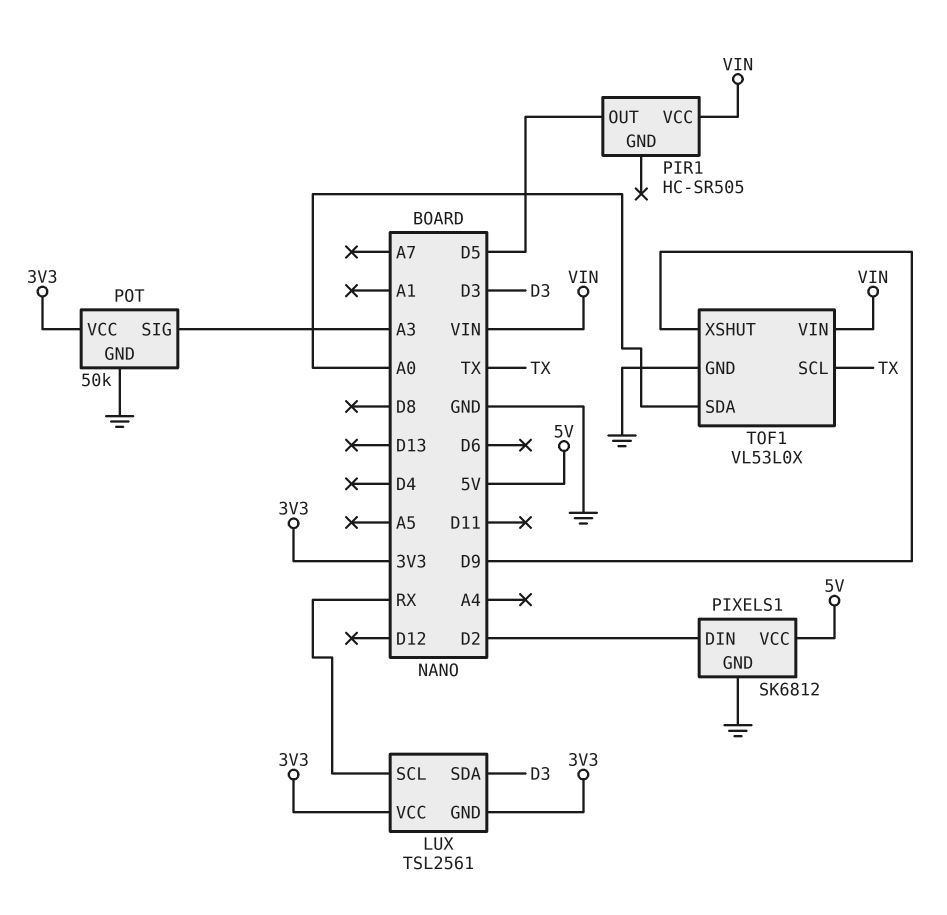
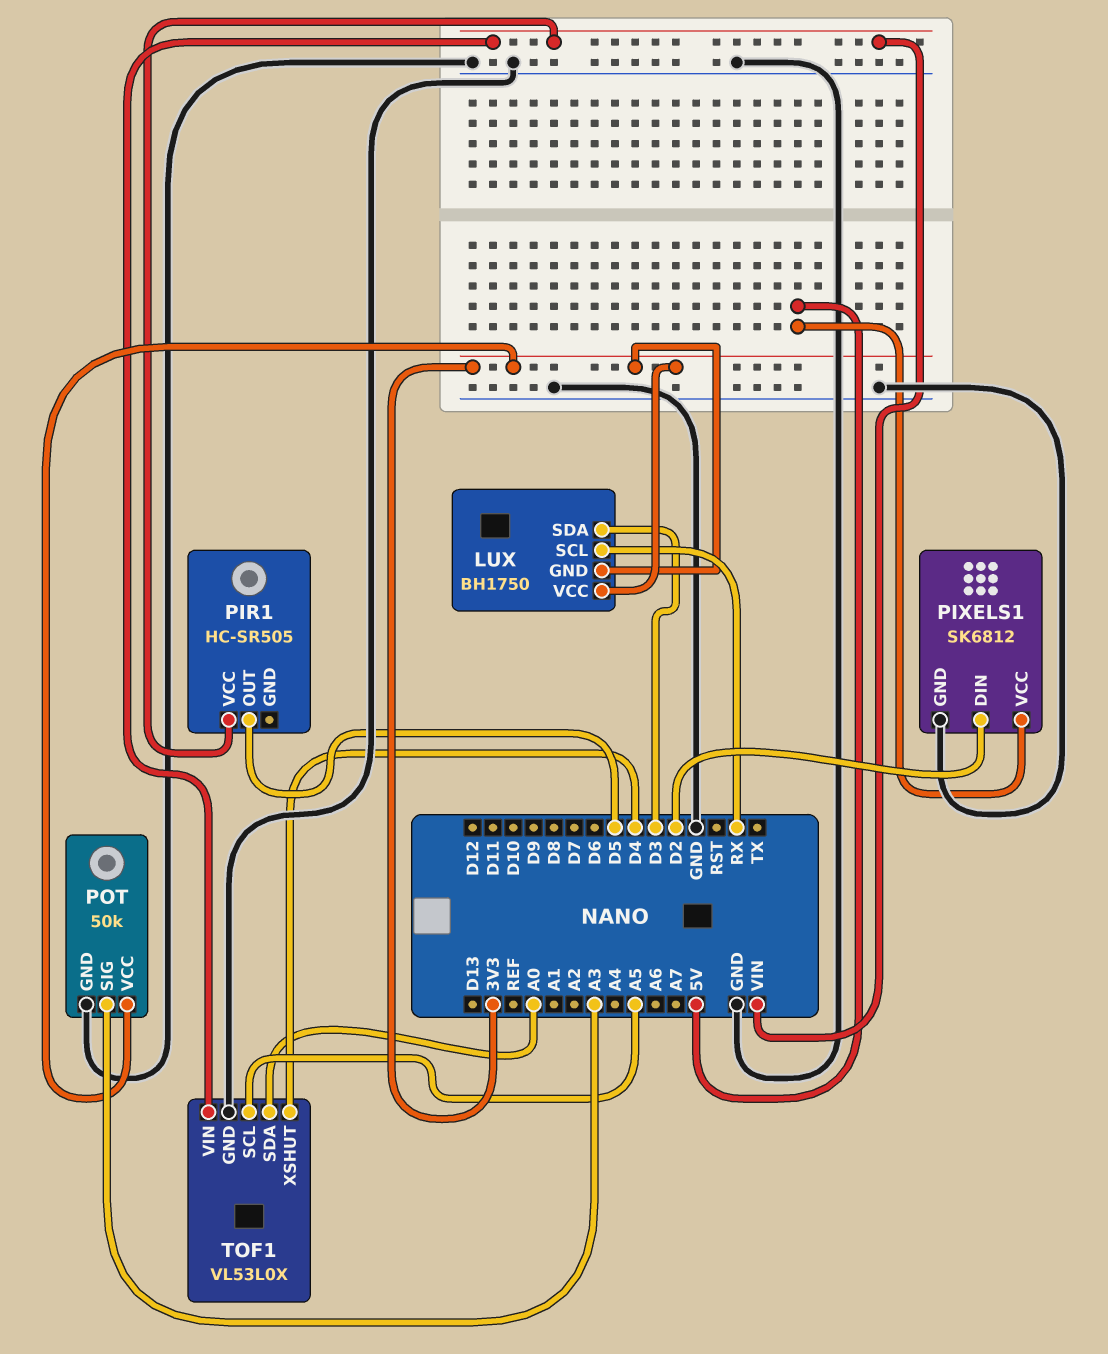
LUX: TSL2561 -> BH1750
TOF1 pin SCL: TX -> A5
TOF1 pin XSHUT: D9 -> D4

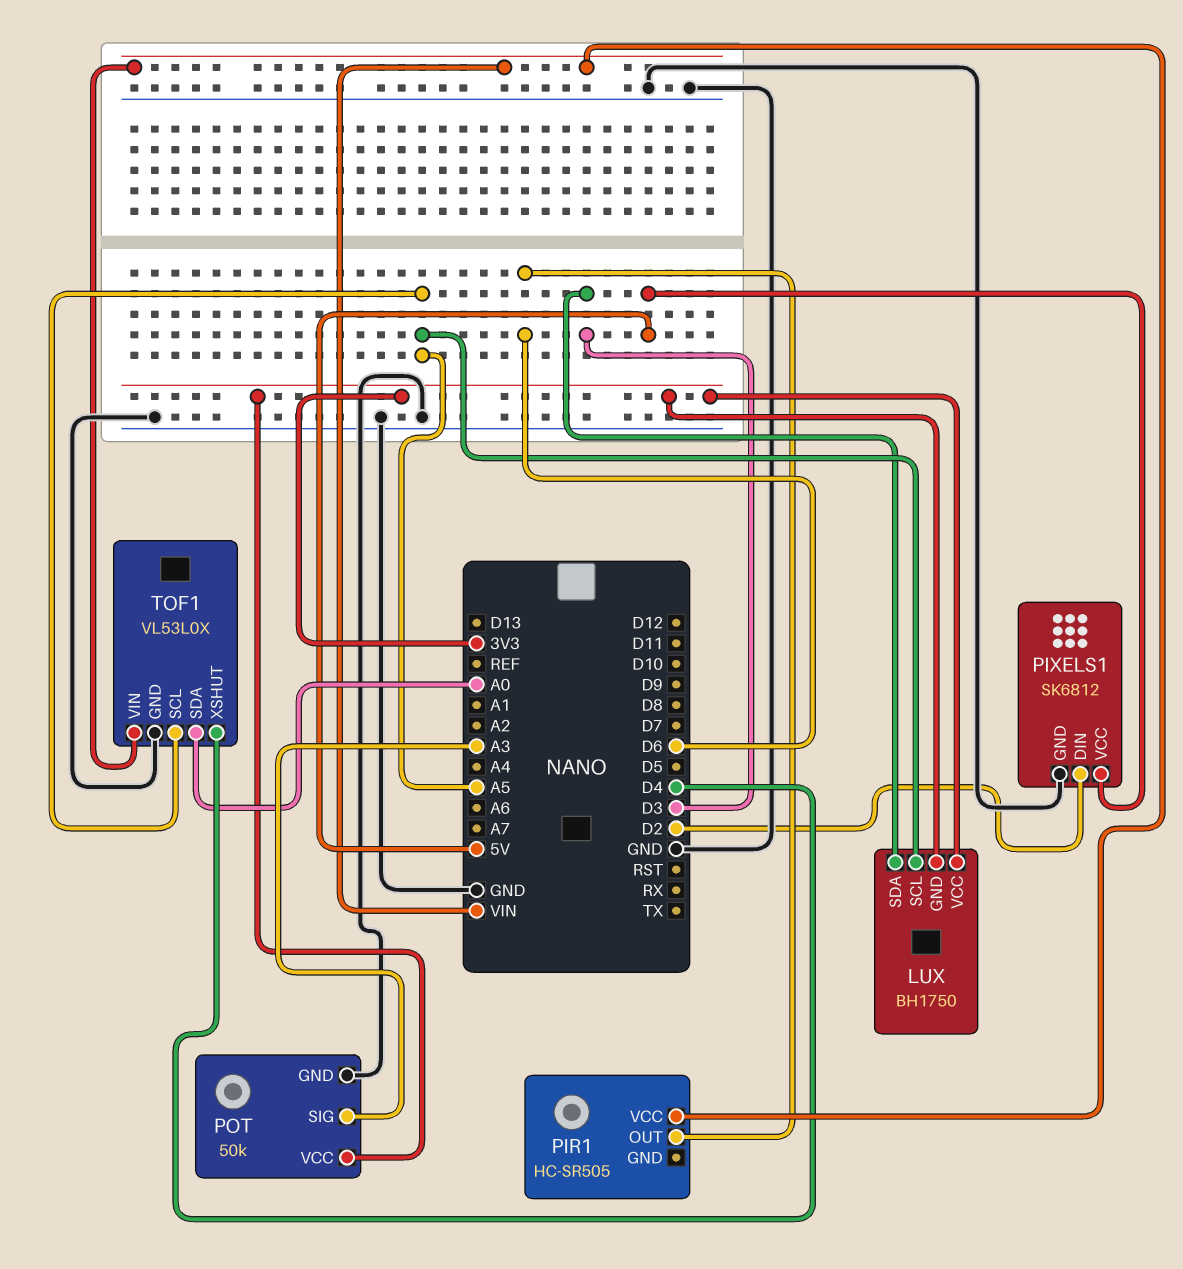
LUX pin SCL: RX -> A5
PIR1 pin OUT: D5 -> D6

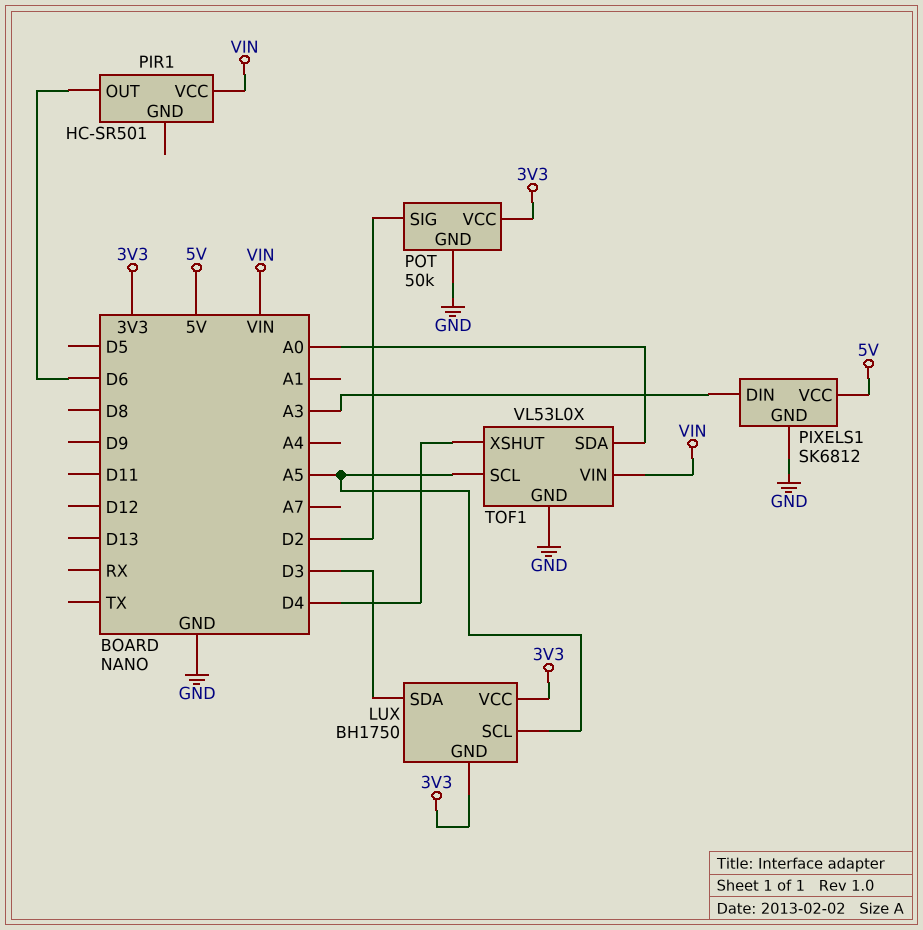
PIR1: HC-SR505 -> HC-SR501
PIXELS1 pin DIN: D2 -> A3
POT pin SIG: A3 -> D2

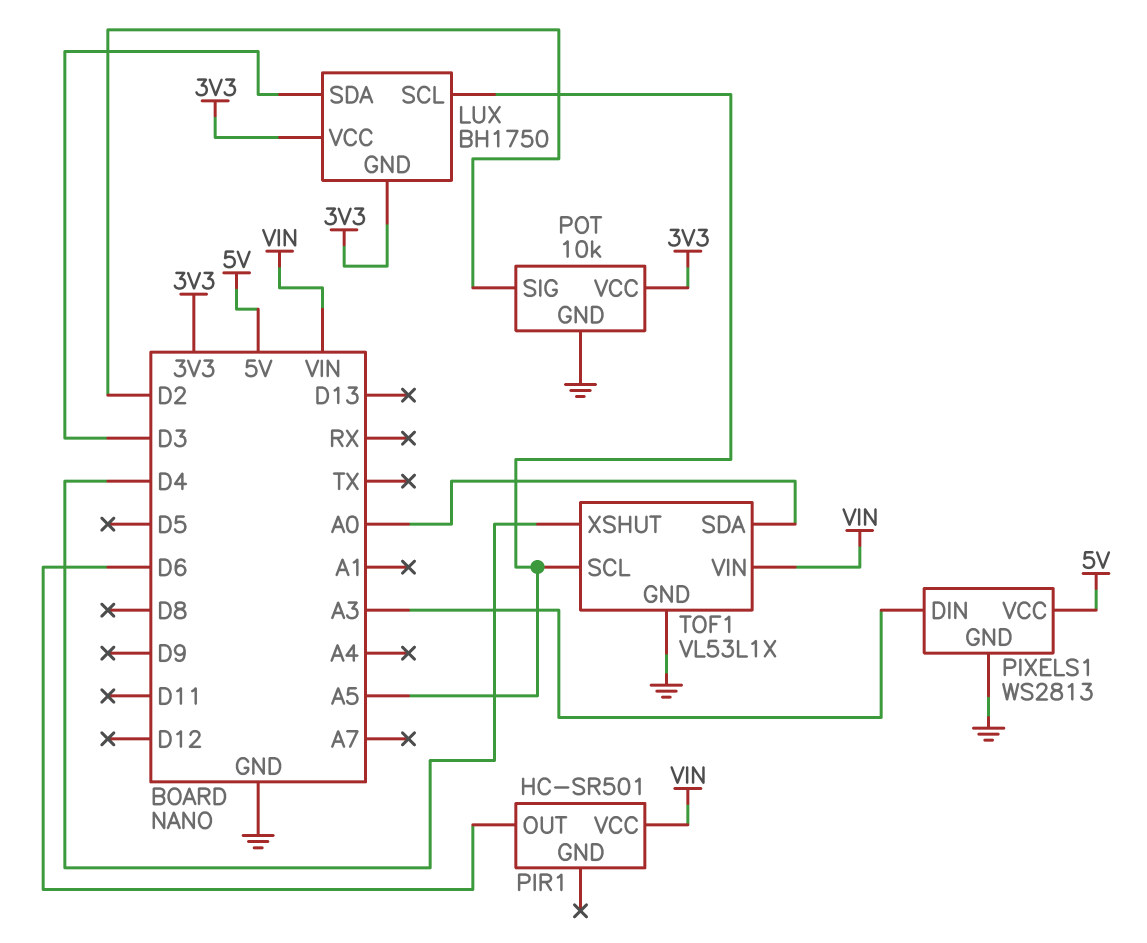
PIXELS1: SK6812 -> WS2813
POT: 50k -> 10k
TOF1: VL53L0X -> VL53L1X

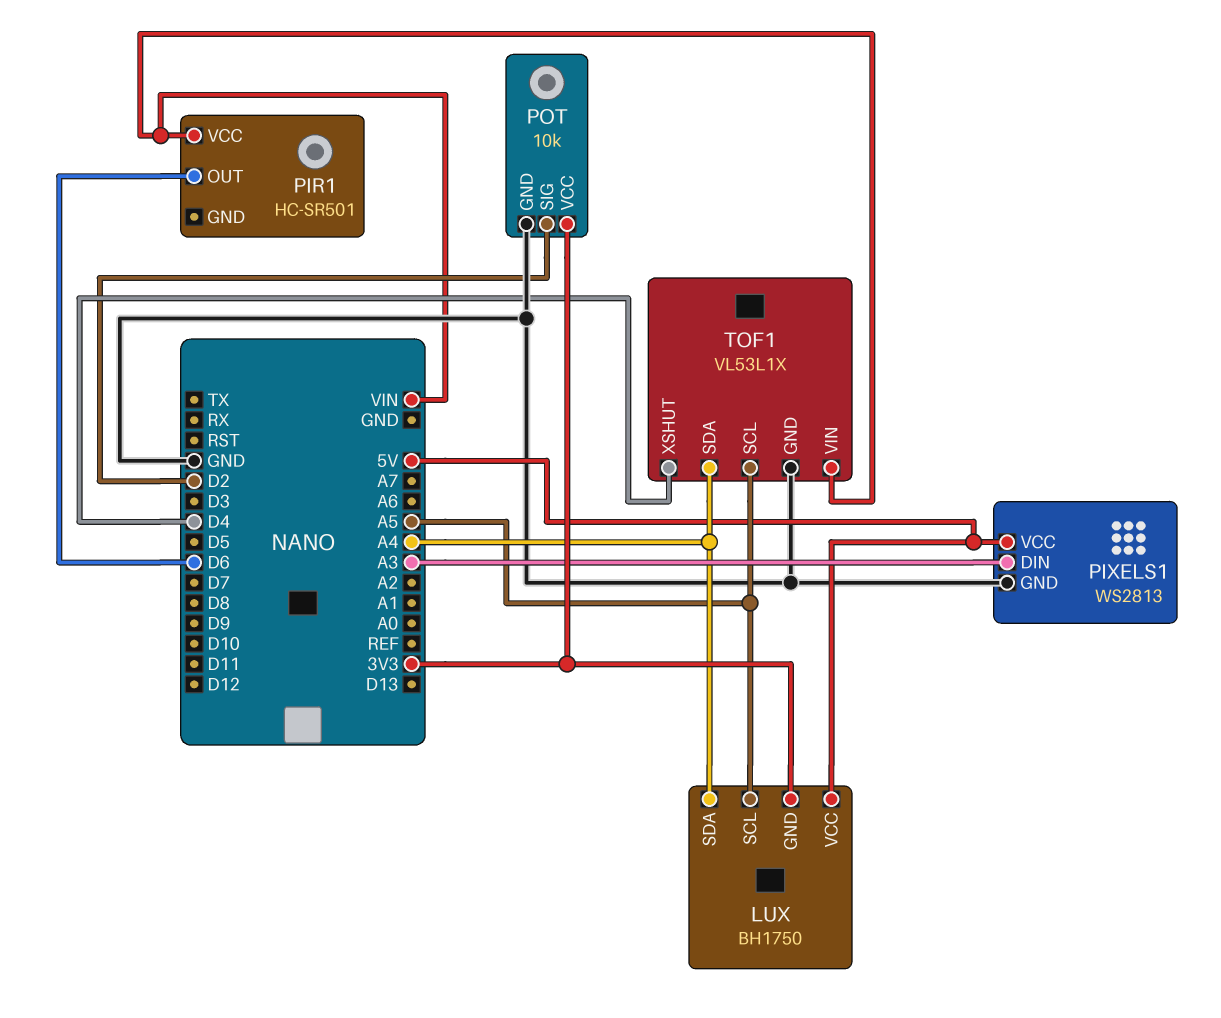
LUX pin SDA: D3 -> A4
LUX pin VCC: 3V3 -> 5V
TOF1 pin SDA: A0 -> A4

